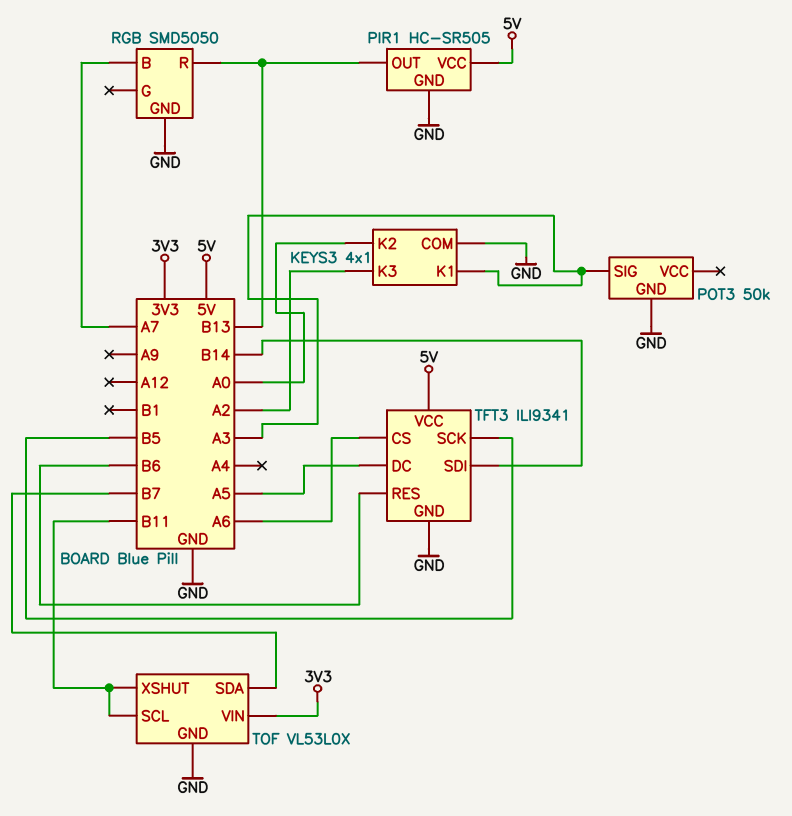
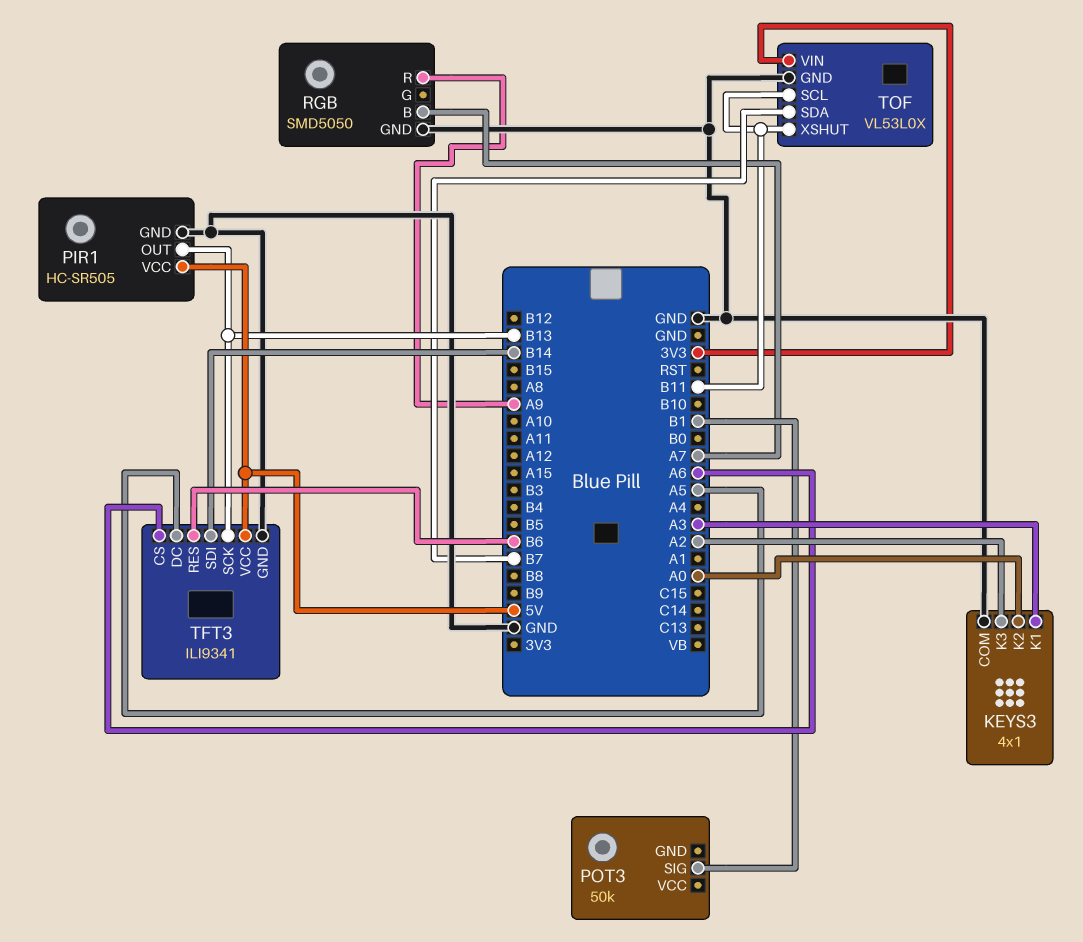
POT3 pin GND: GND -> none
POT3 pin SIG: A3 -> B1
RGB pin R: B13 -> A9
TFT3 pin SCK: B5 -> B13

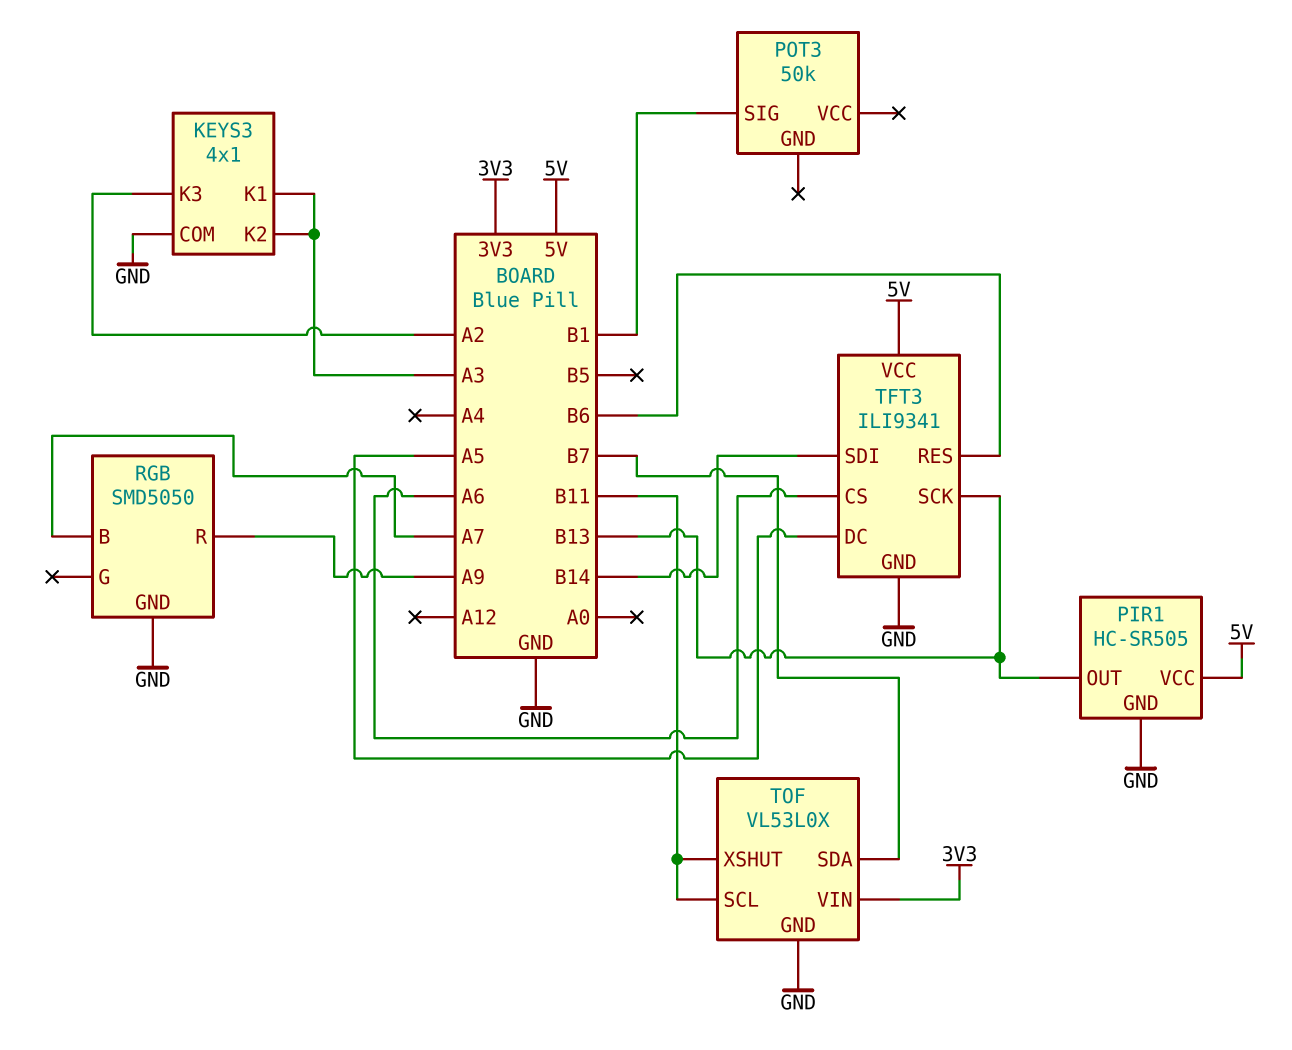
KEYS3 pin K2: A0 -> A3

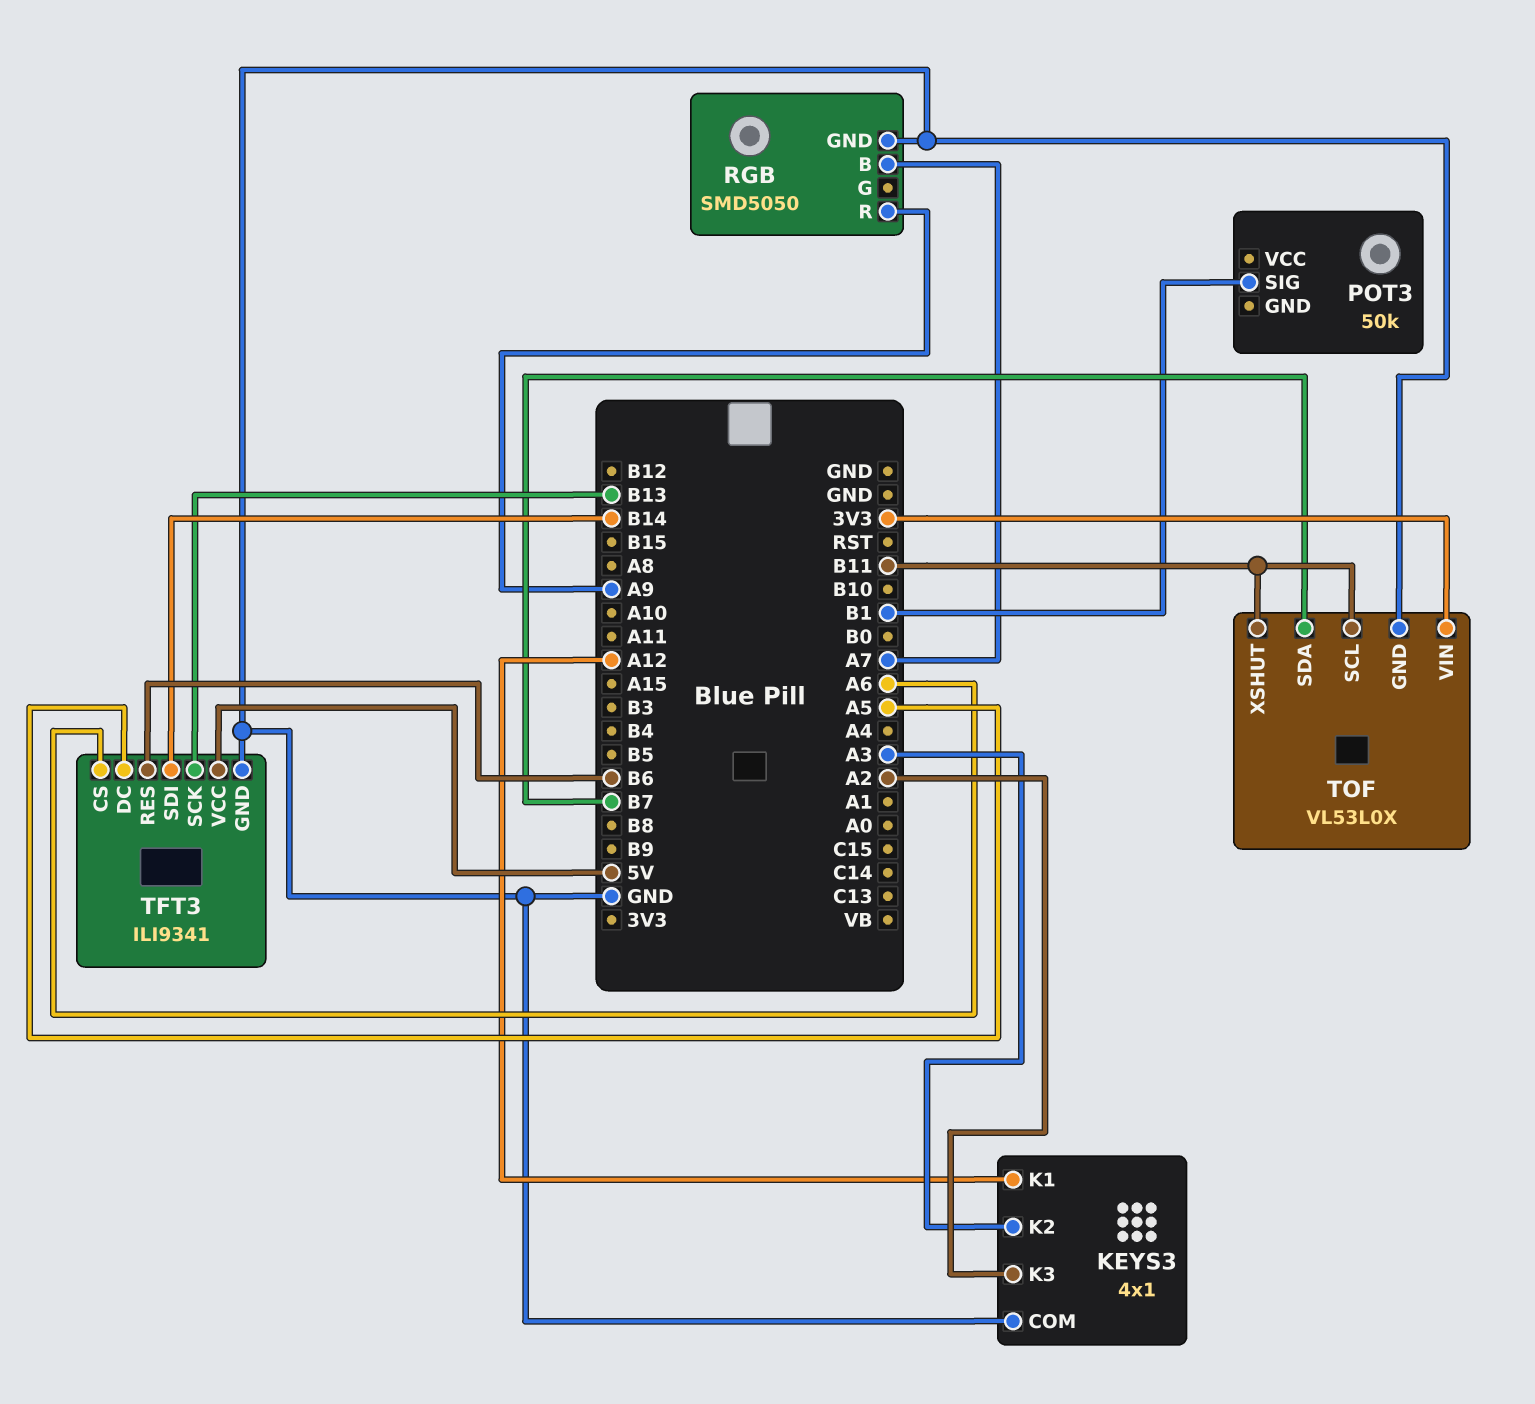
KEYS3 pin K1: A3 -> A12
PIR1: HC-SR505 -> none
PIR1 pin GND: GND -> none
PIR1 pin OUT: B13 -> none
PIR1 pin VCC: 5V -> none

